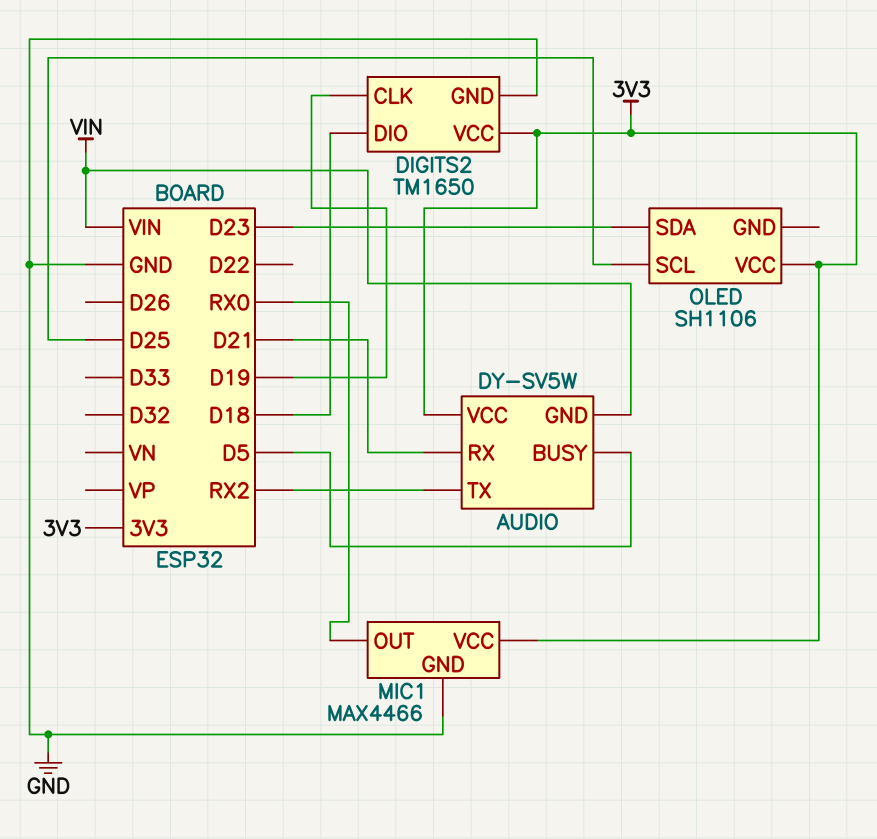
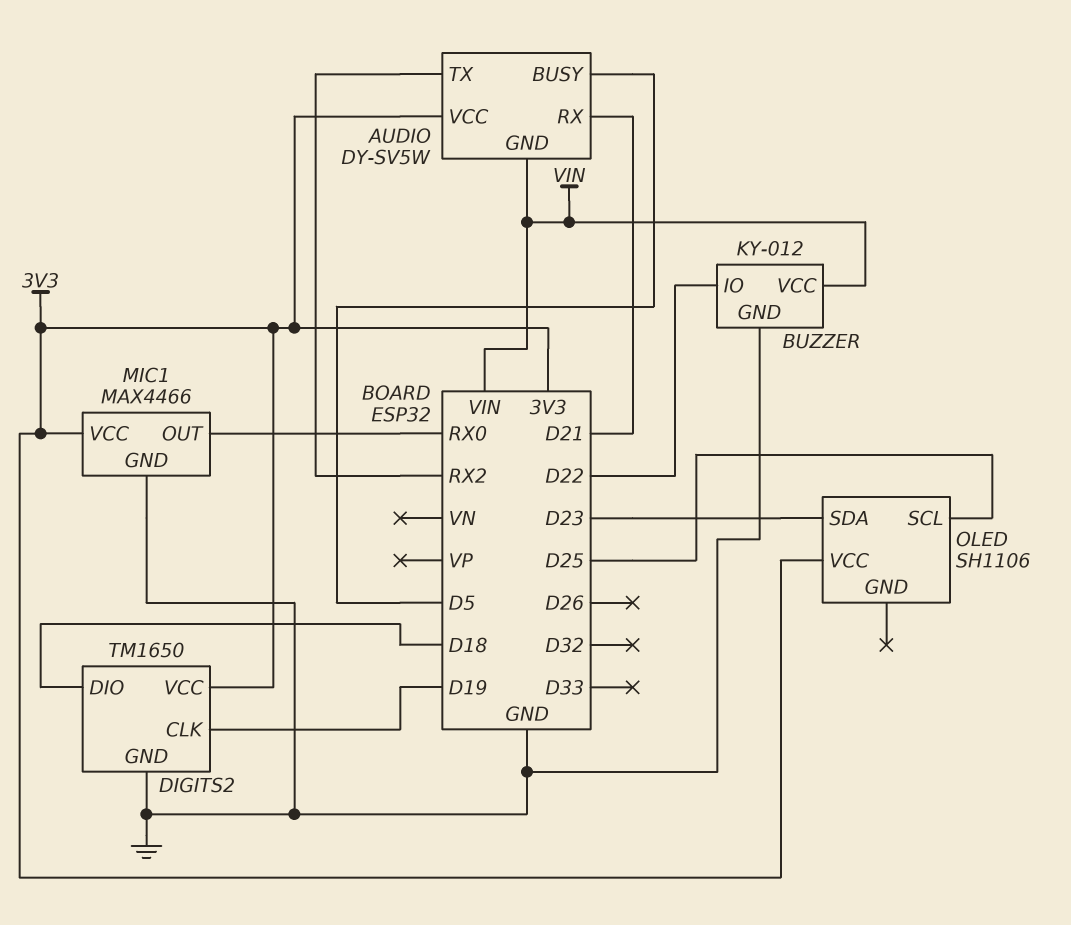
BUZZER: none -> KY-012
BUZZER pin GND: none -> GND
BUZZER pin IO: none -> D22
BUZZER pin VCC: none -> VIN

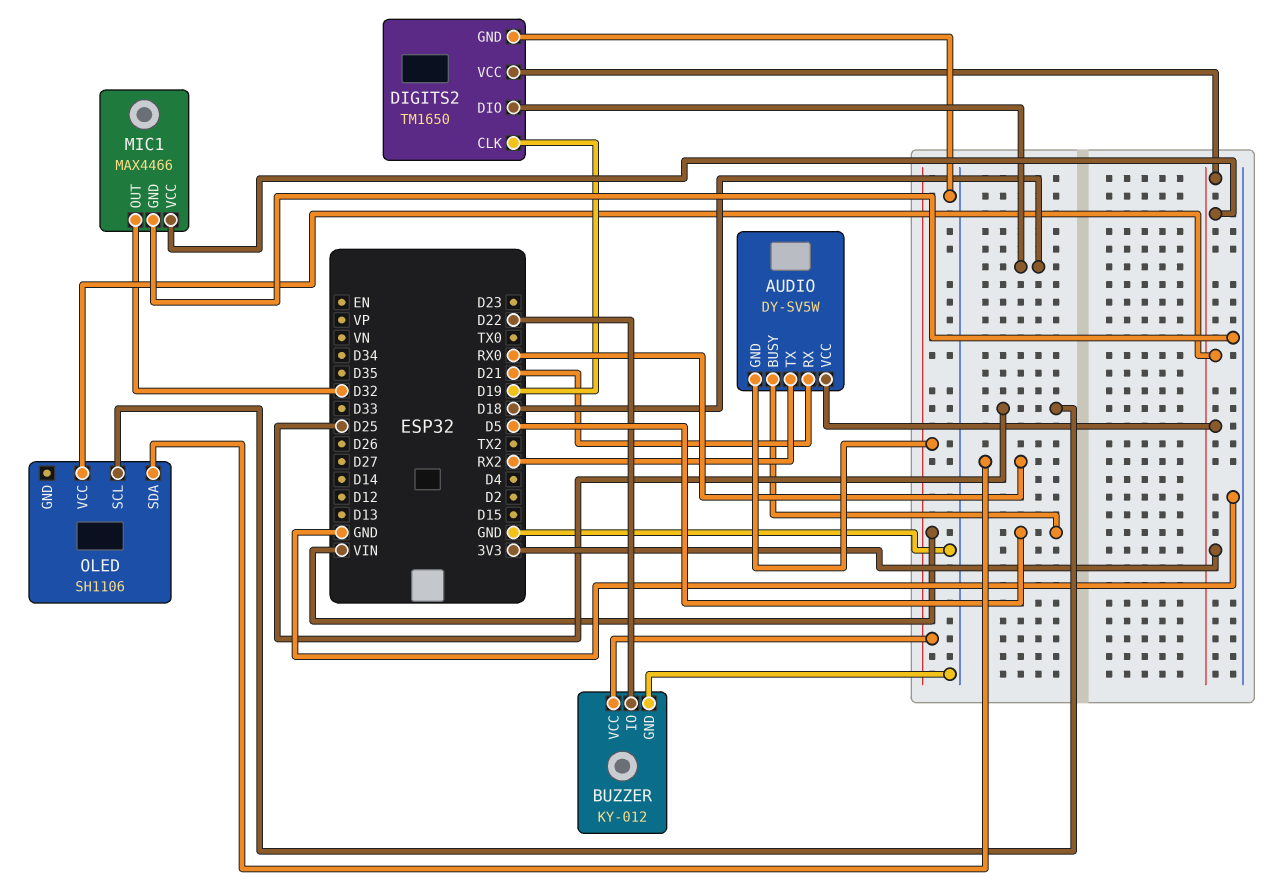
MIC1 pin OUT: RX0 -> D32
OLED pin SDA: D23 -> RX0

